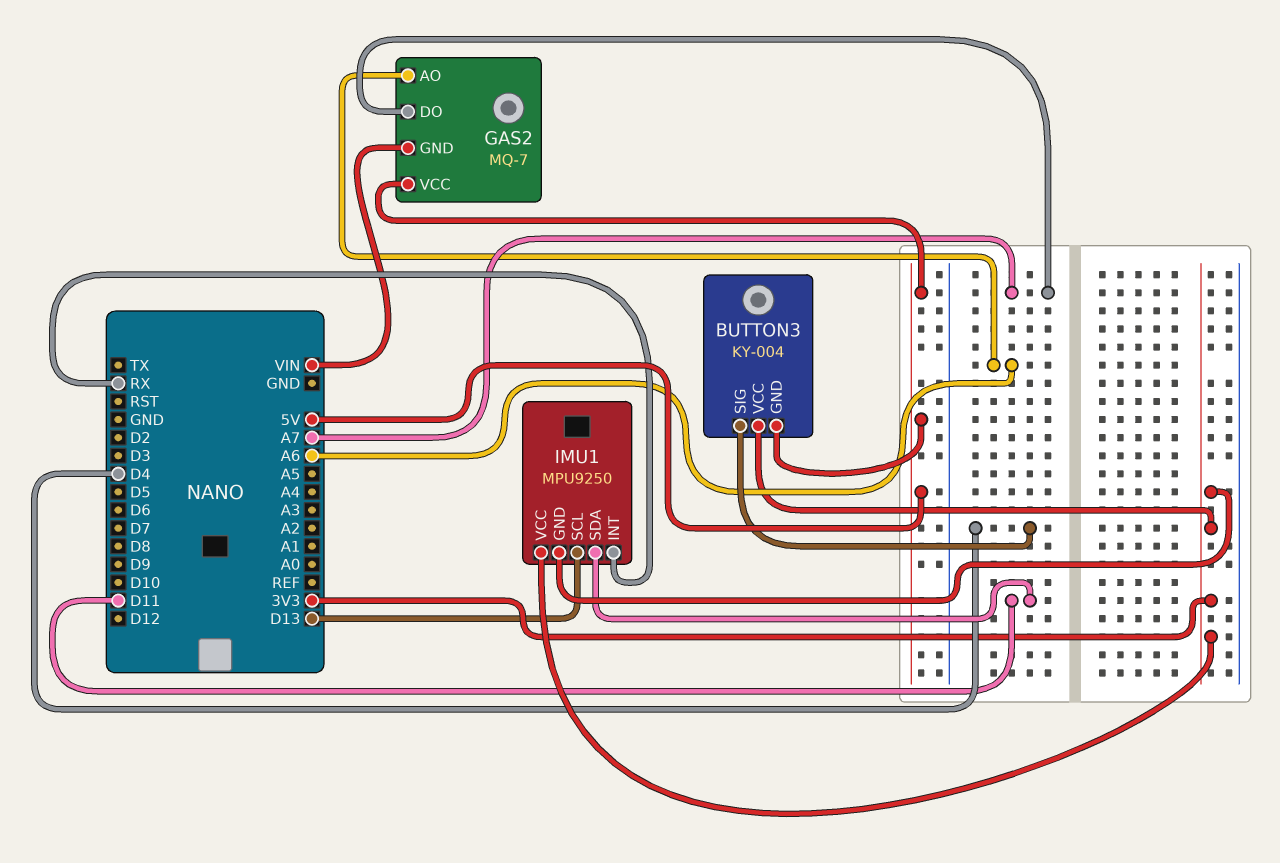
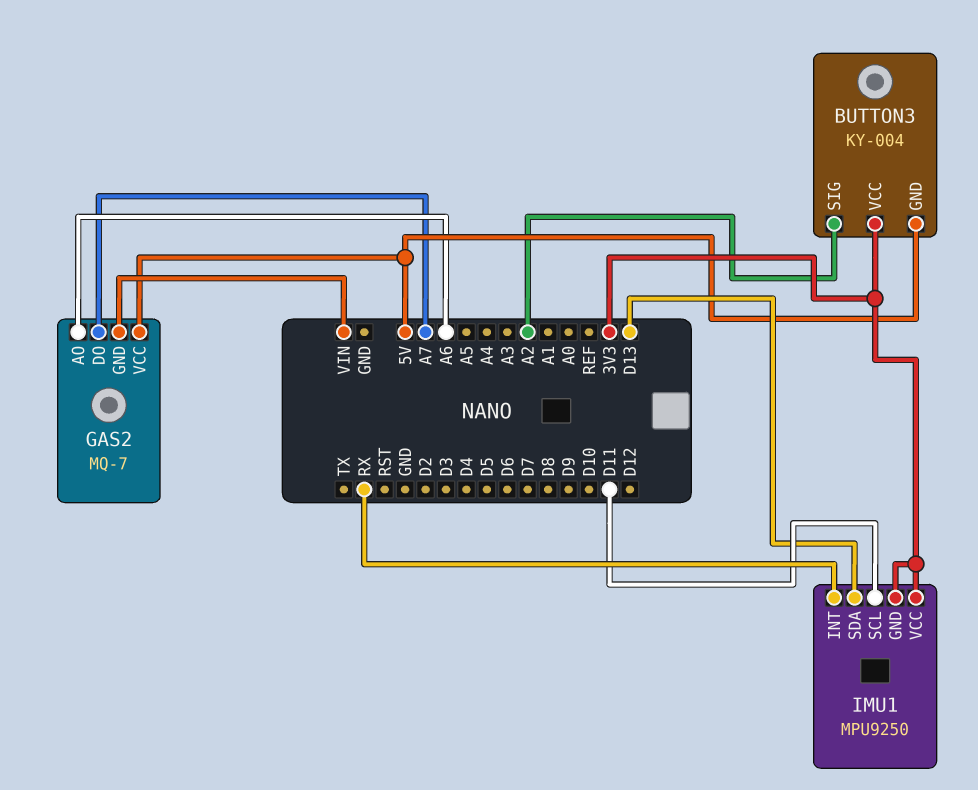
BUTTON3 pin SIG: D4 -> A2
IMU1 pin SCL: D13 -> D11
IMU1 pin SDA: D11 -> D13

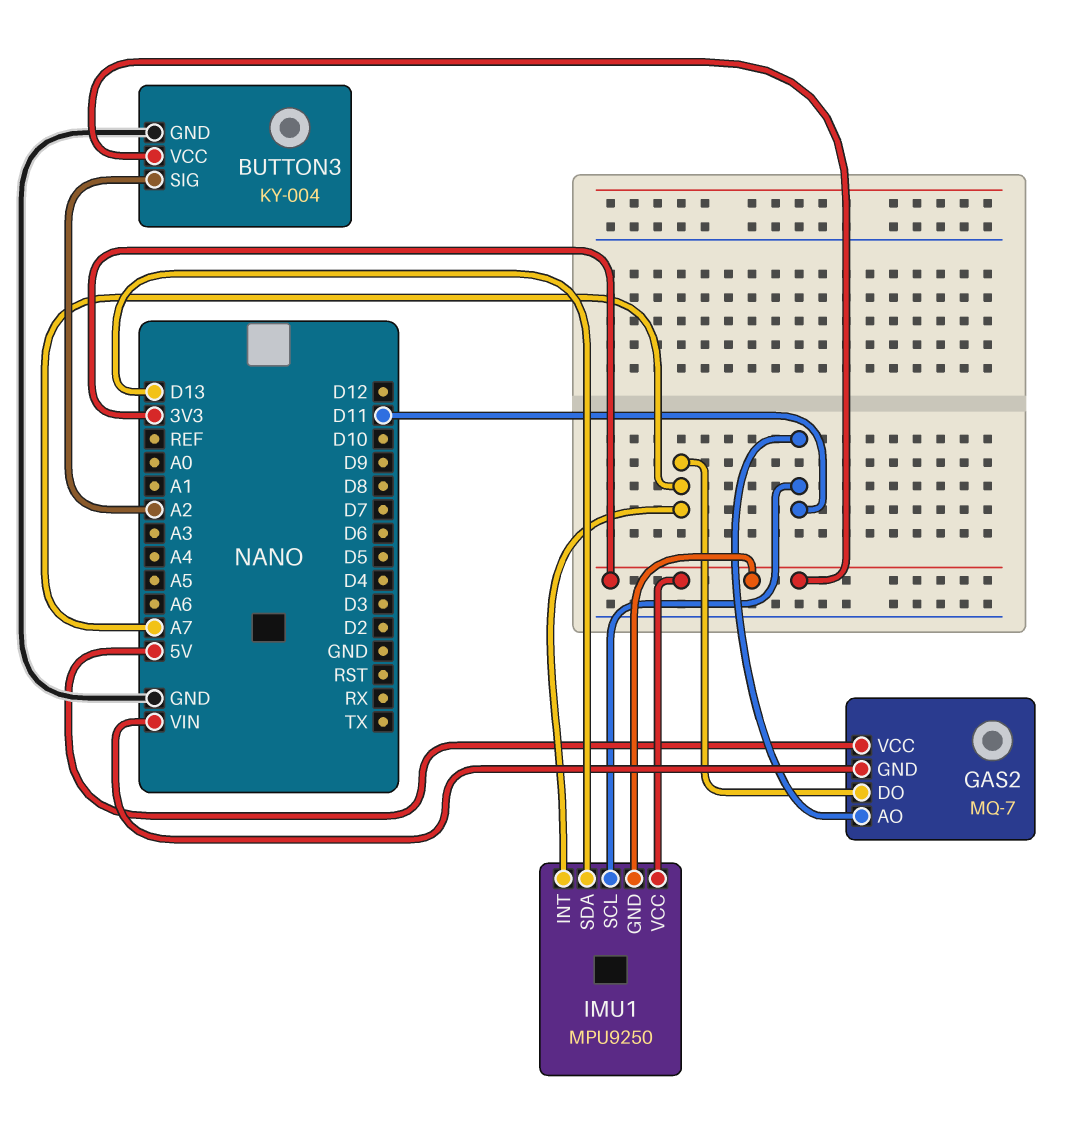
BUTTON3 pin GND: 5V -> GND
GAS2 pin AO: A6 -> D11
IMU1 pin INT: RX -> A7

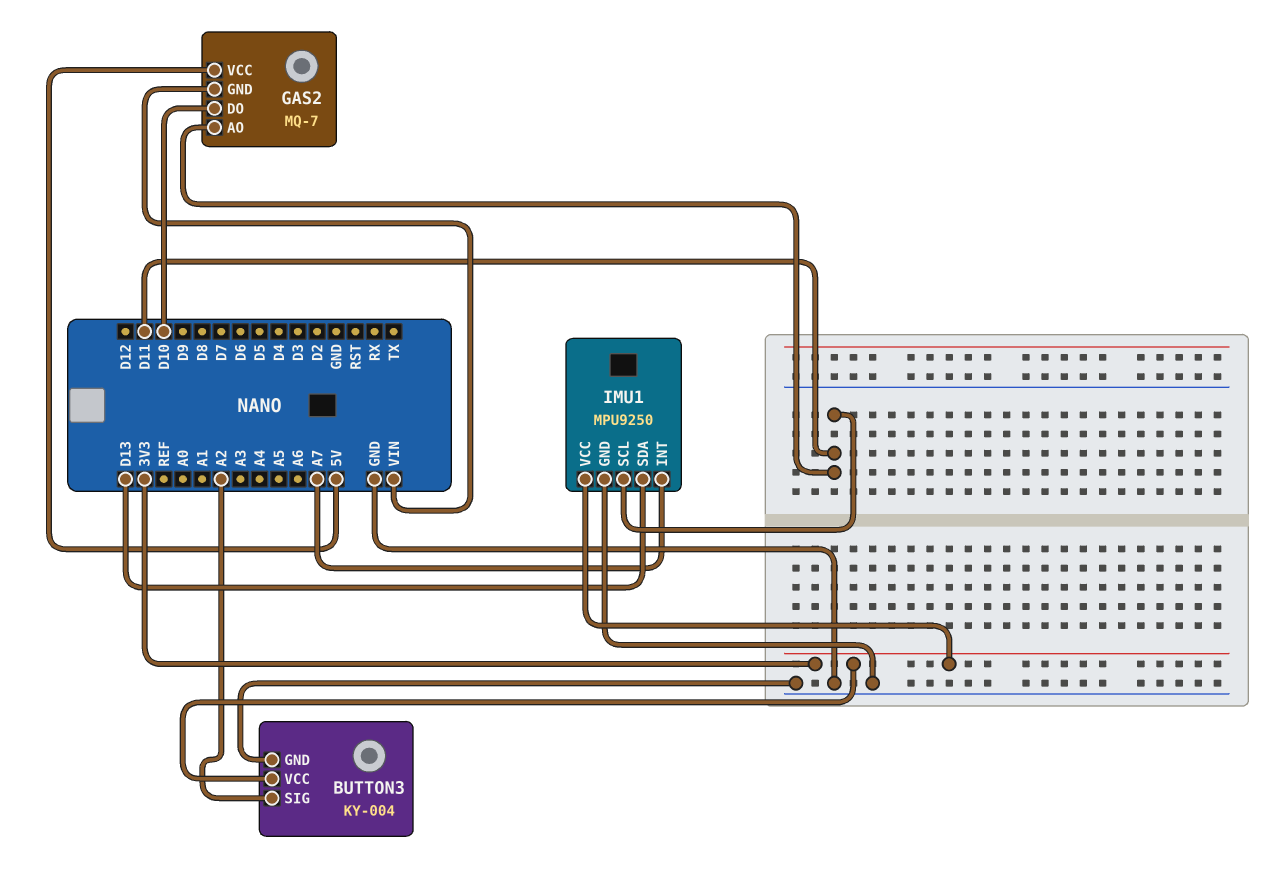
GAS2 pin DO: A7 -> D10
IMU1 pin GND: 3V3 -> GND

